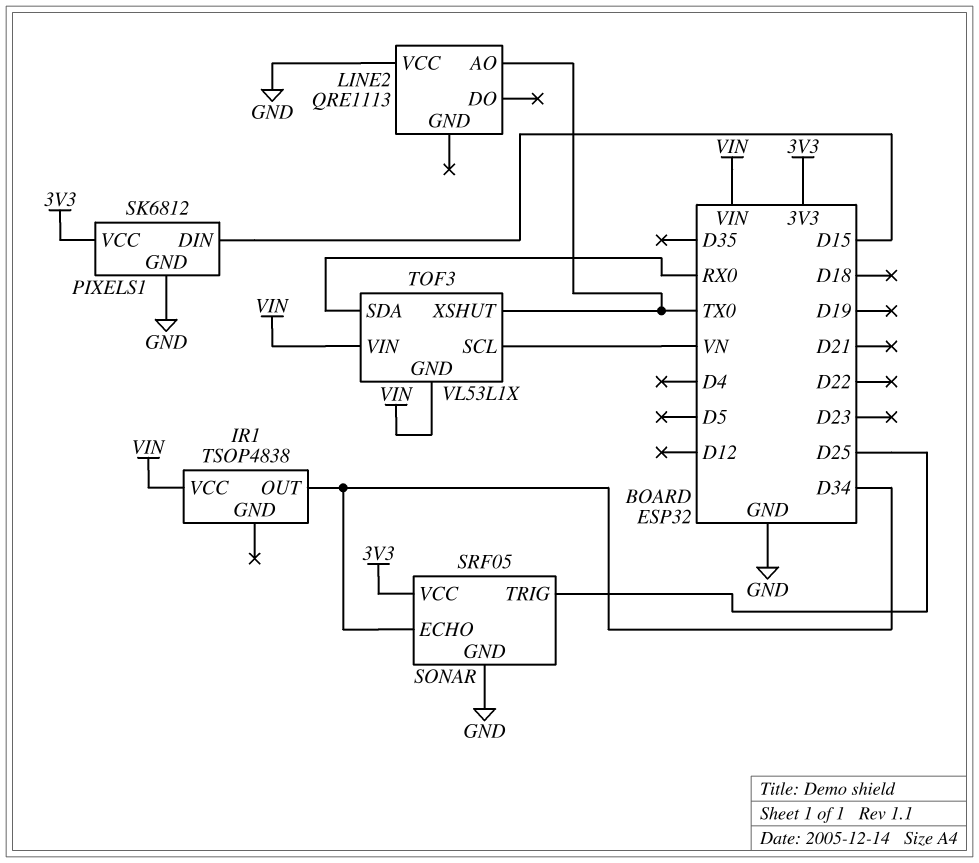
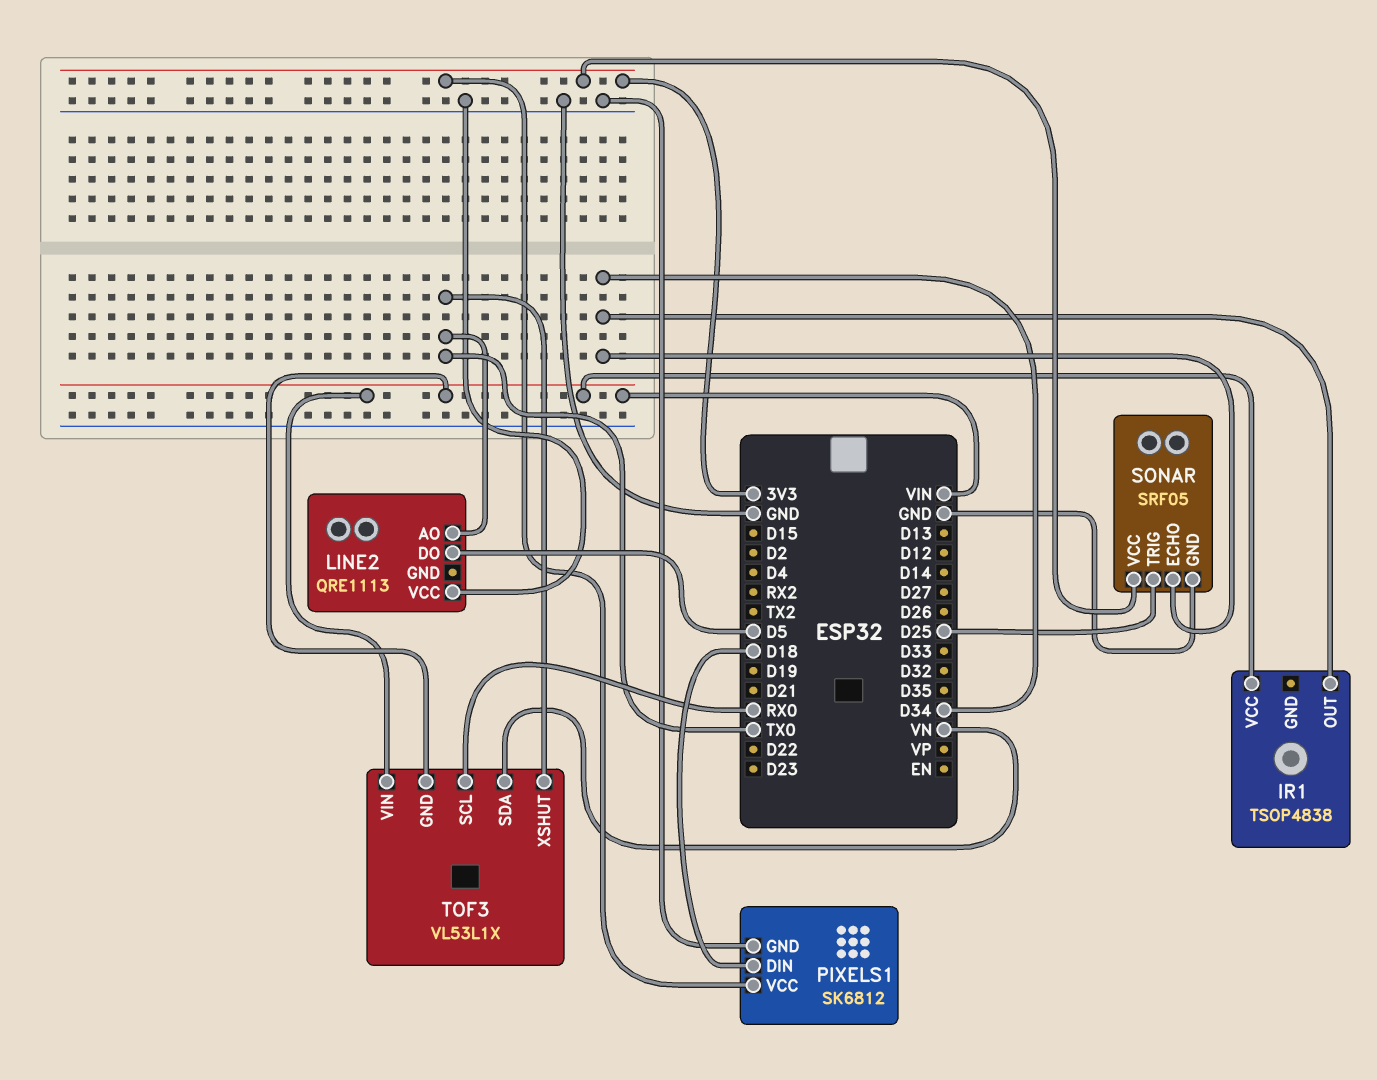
LINE2 pin DO: none -> D5
PIXELS1 pin DIN: D15 -> D18
TOF3 pin SCL: VN -> RX0
TOF3 pin SDA: RX0 -> VN

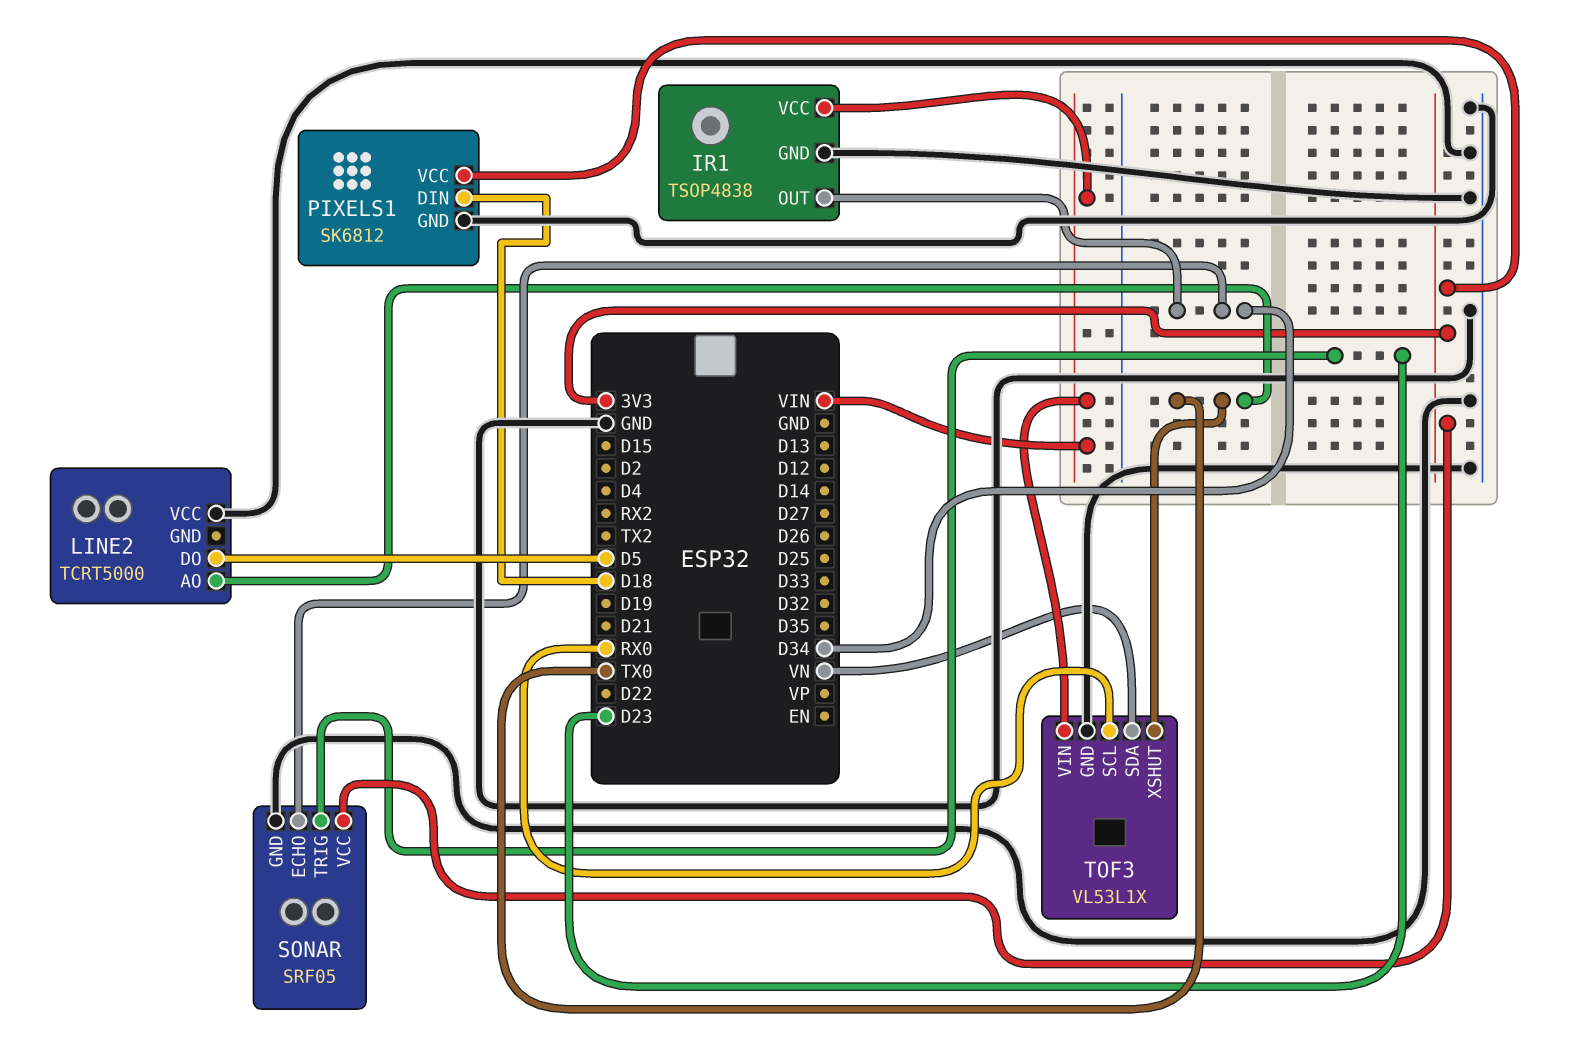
IR1 pin GND: none -> GND
LINE2: QRE1113 -> TCRT5000
SONAR pin TRIG: D25 -> D23
TOF3 pin GND: VIN -> GND

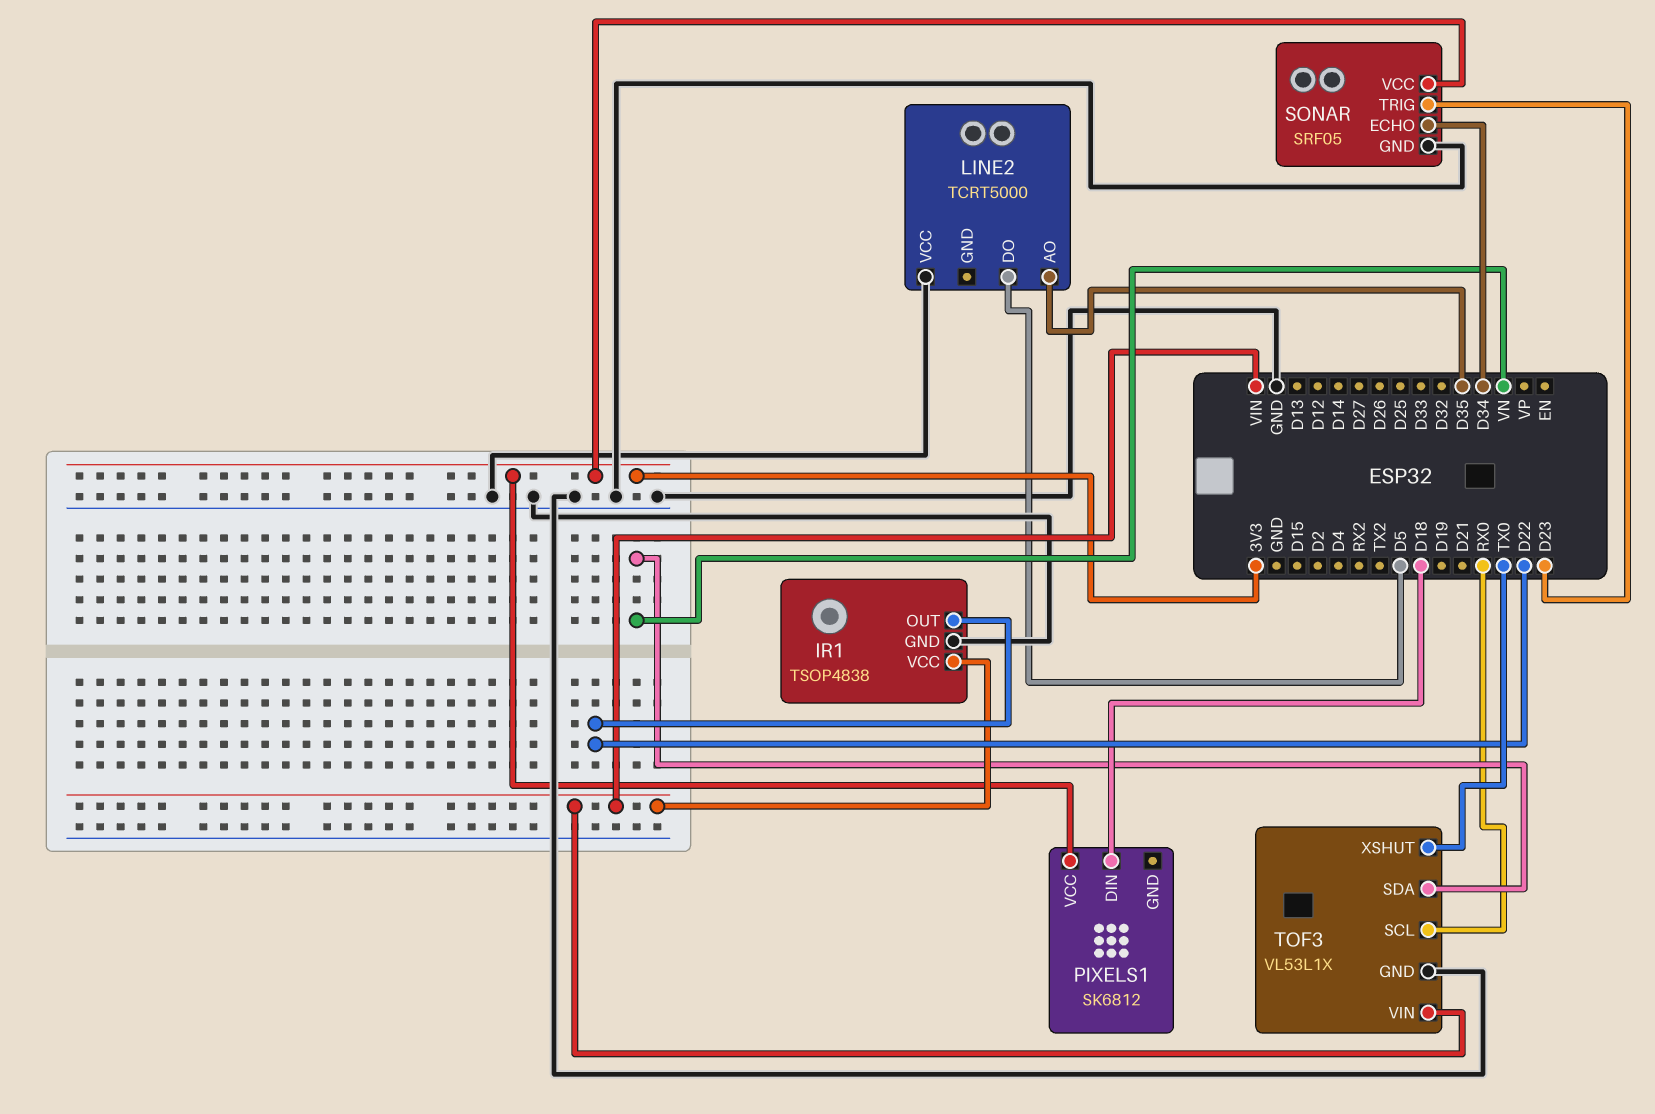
IR1 pin OUT: D34 -> D22
LINE2 pin AO: TX0 -> D35
PIXELS1 pin GND: GND -> none

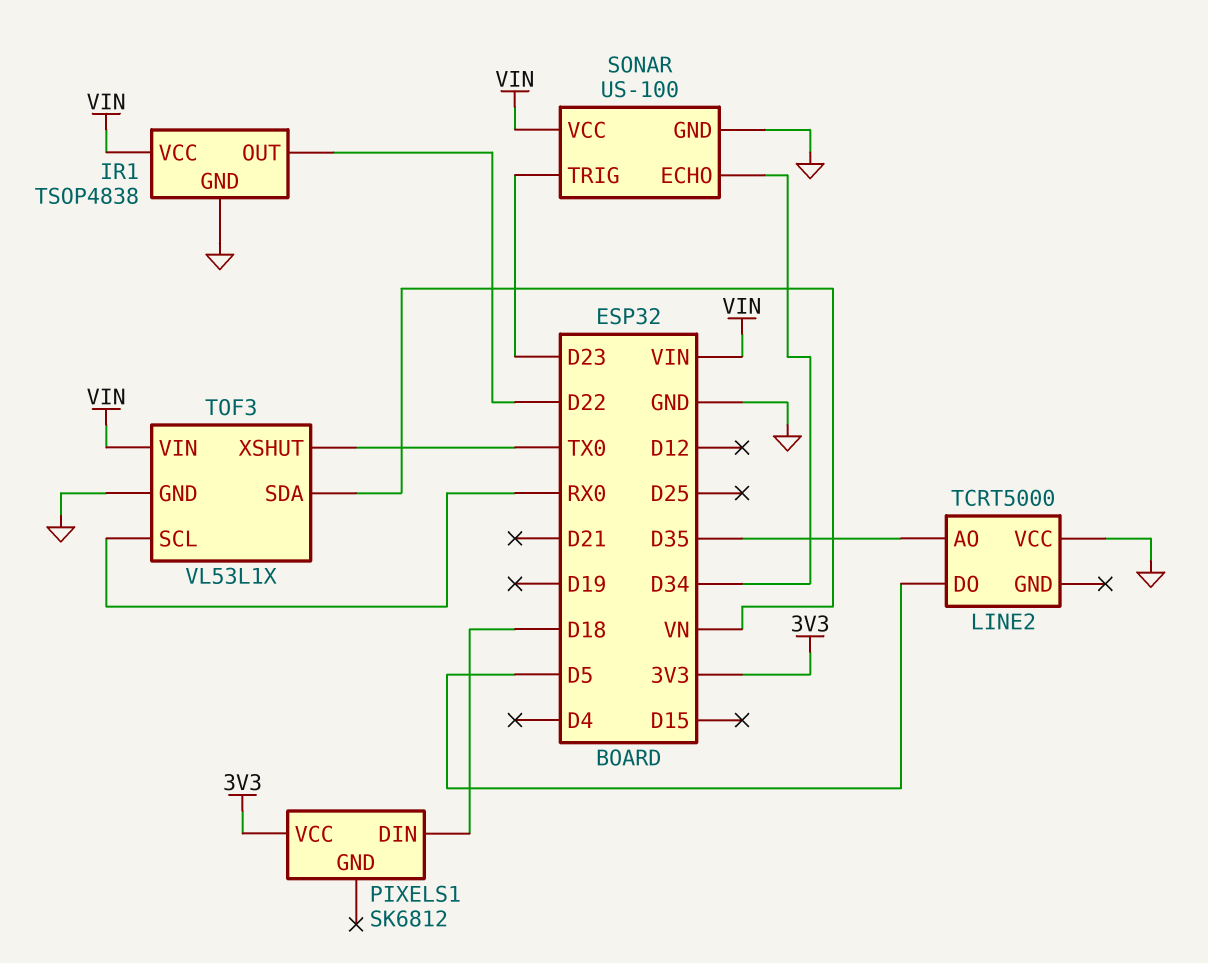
SONAR: SRF05 -> US-100
SONAR pin VCC: 3V3 -> VIN

